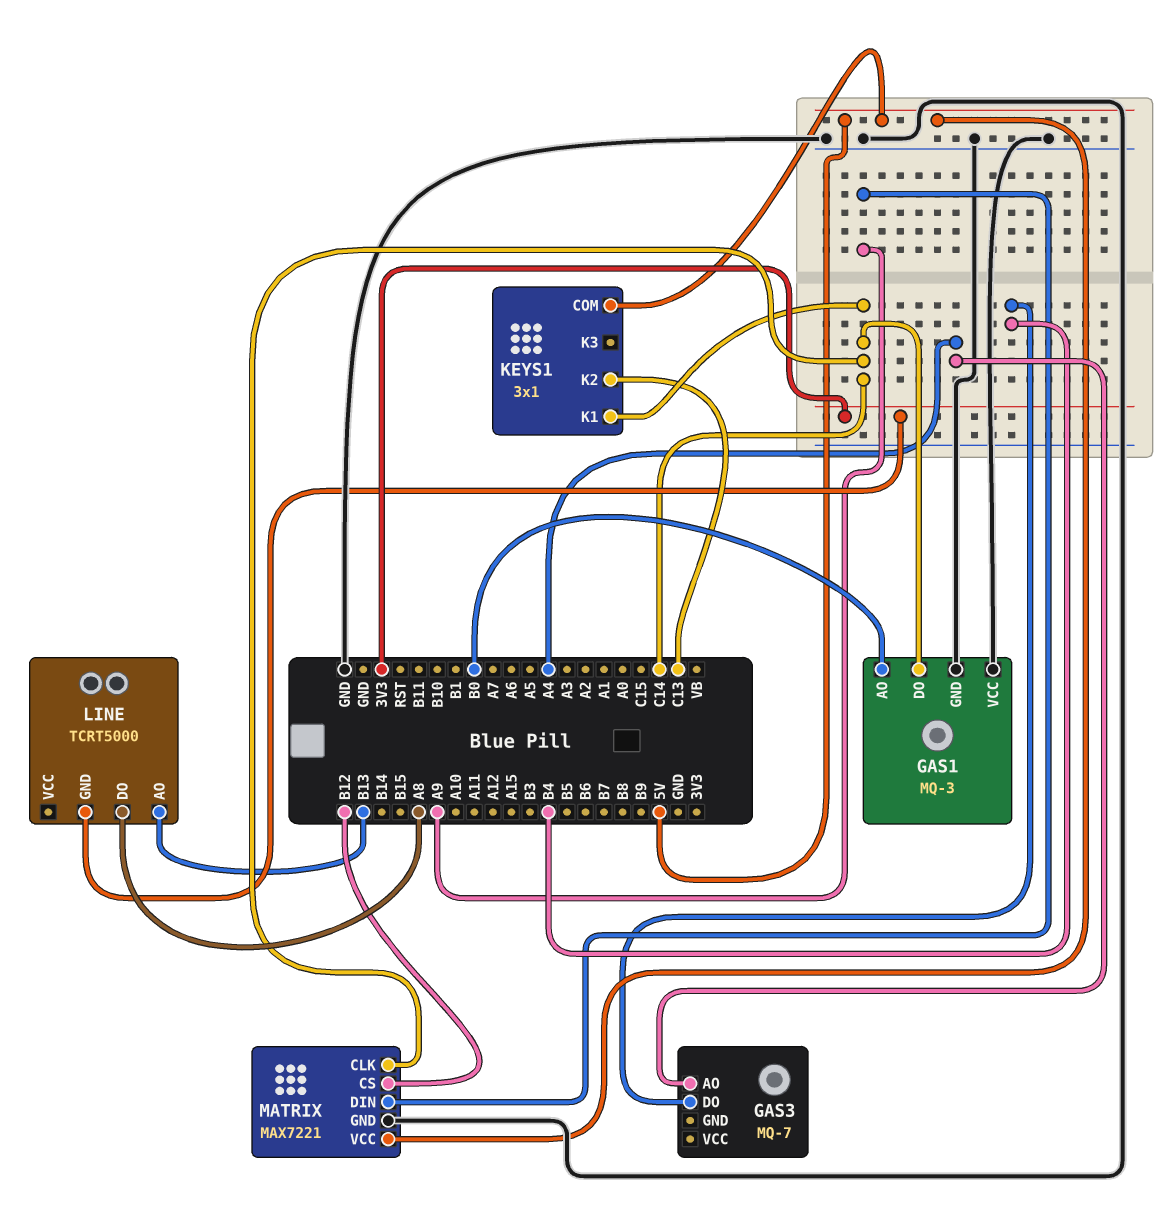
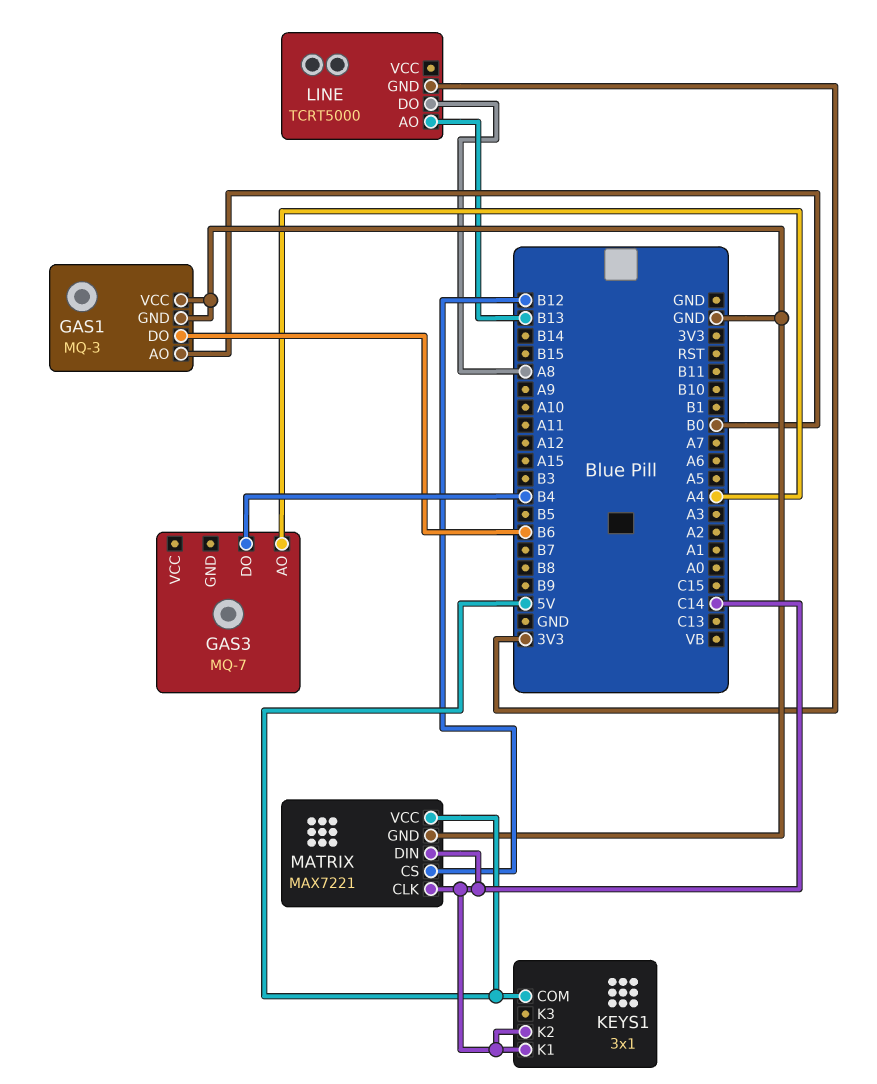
GAS1 pin DO: C14 -> B6
KEYS1 pin K2: C13 -> C14
MATRIX pin DIN: A9 -> C14

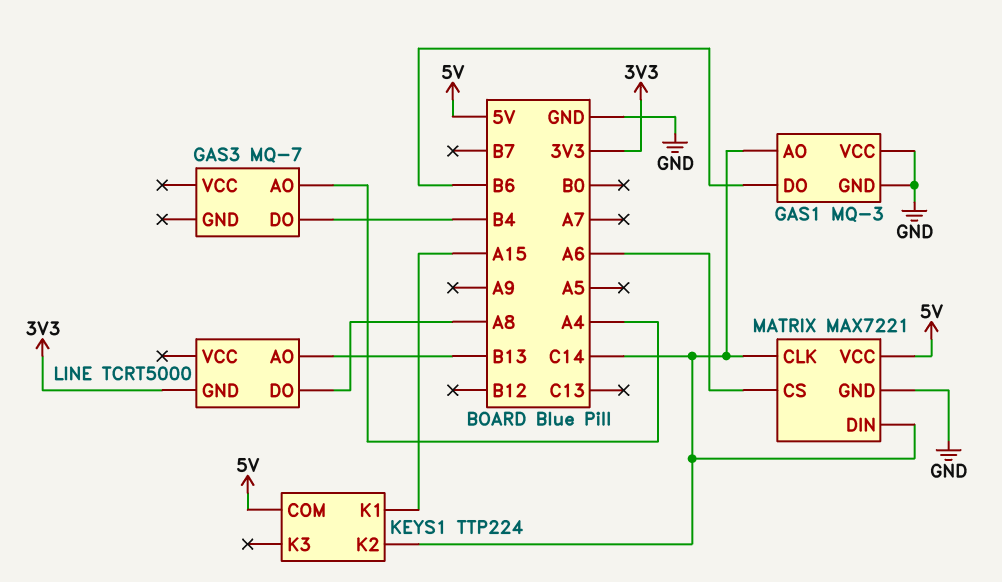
GAS1 pin AO: B0 -> C14
KEYS1: 3x1 -> TTP224
KEYS1 pin K1: C14 -> A15
MATRIX pin CS: B12 -> A6

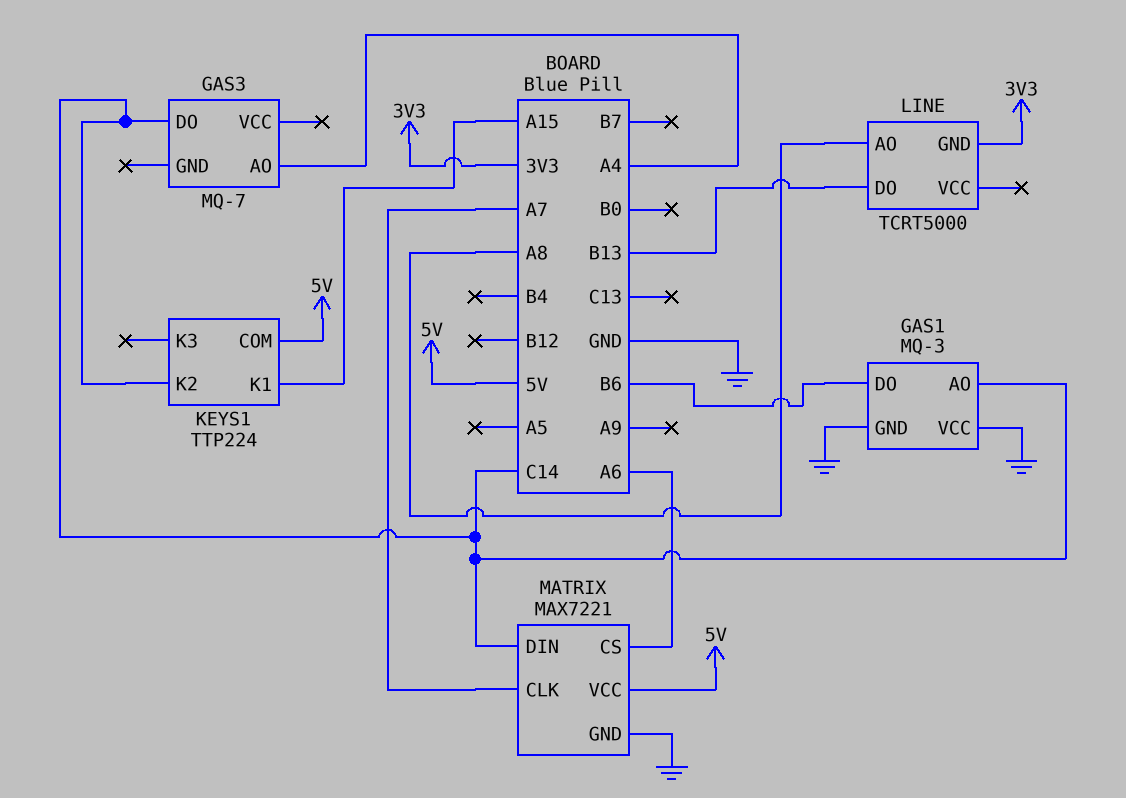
GAS3 pin DO: B4 -> C14
LINE pin AO: B13 -> A8
LINE pin DO: A8 -> B13
MATRIX pin CLK: C14 -> A7

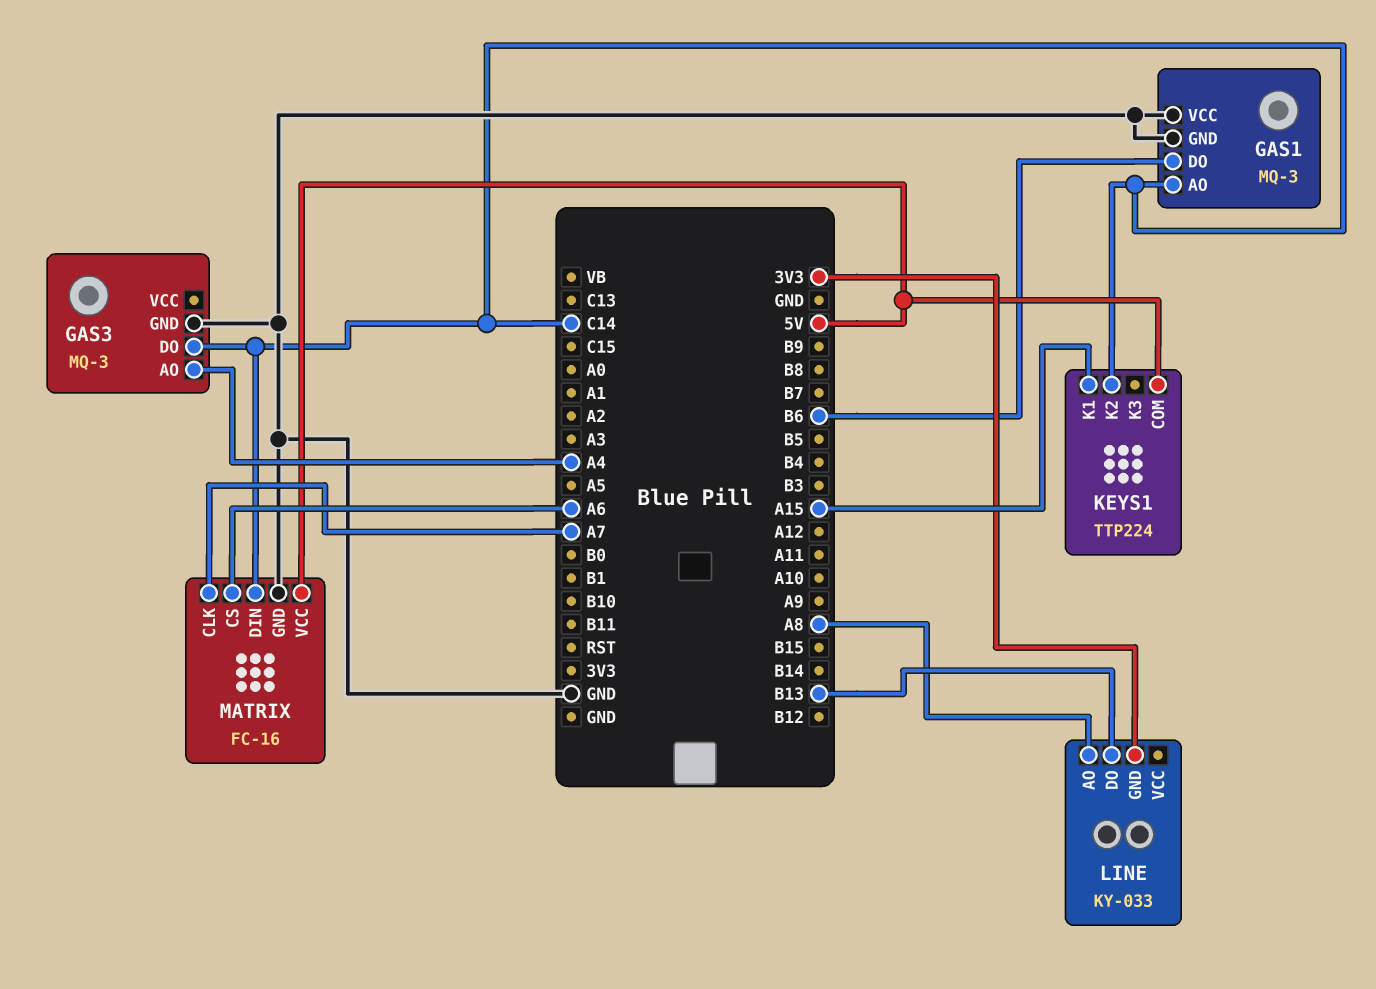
GAS3: MQ-7 -> MQ-3
GAS3 pin GND: none -> GND
LINE: TCRT5000 -> KY-033
MATRIX: MAX7221 -> FC-16

